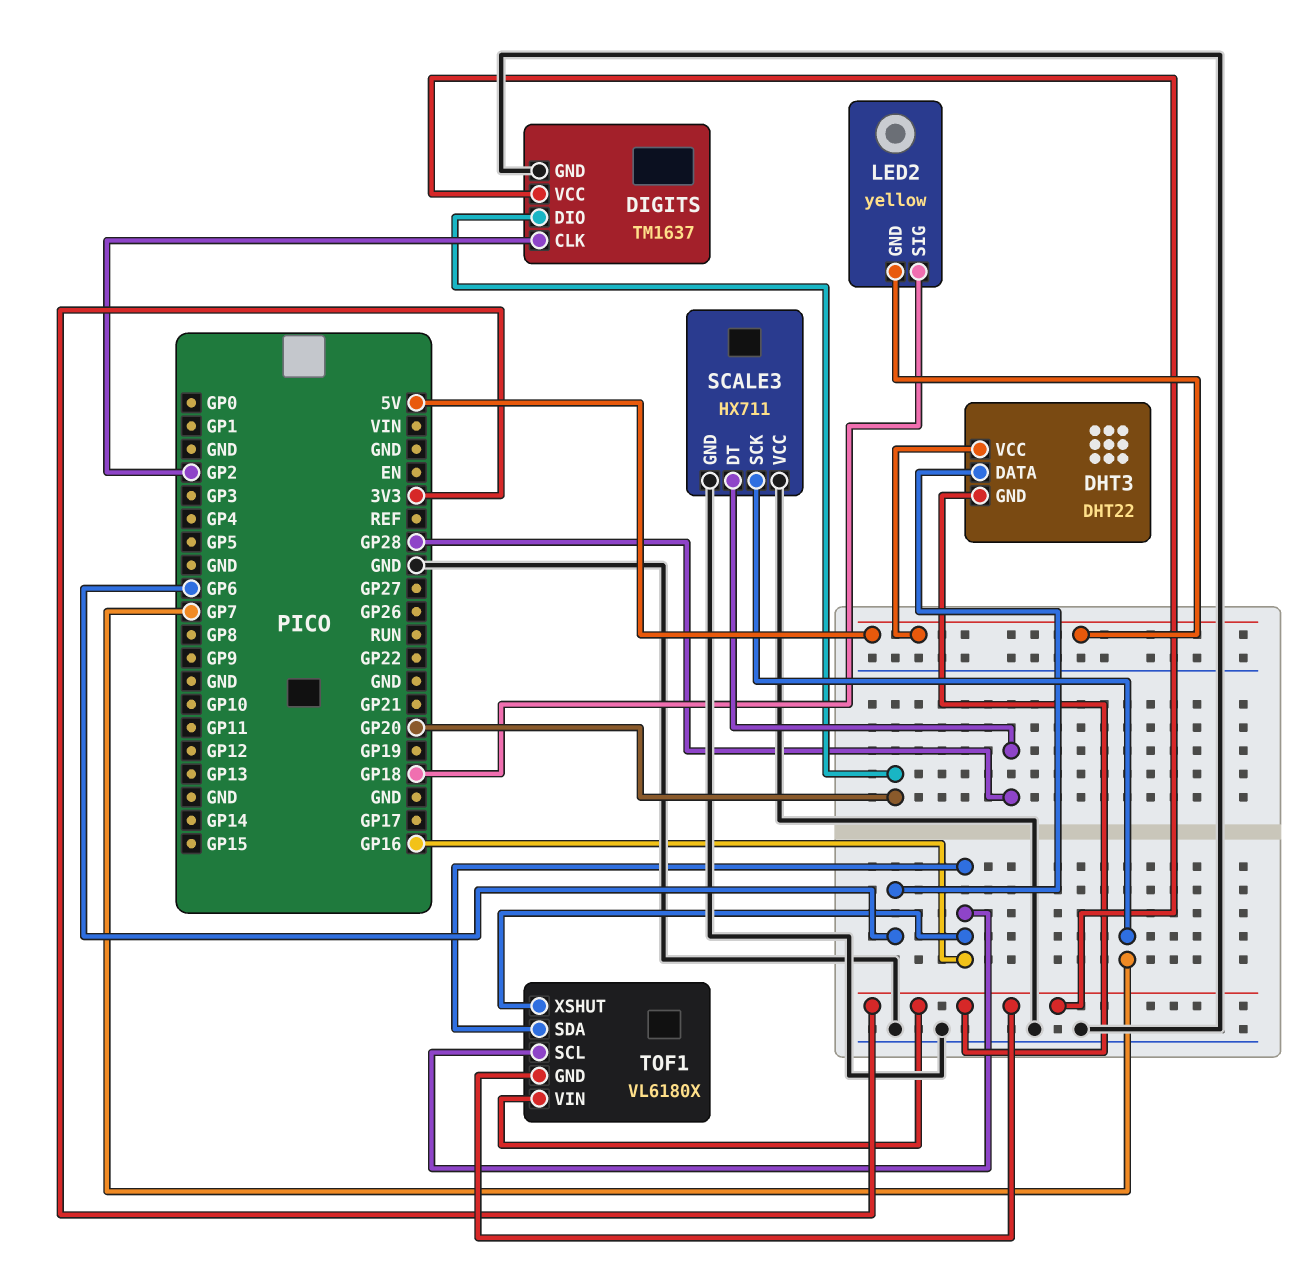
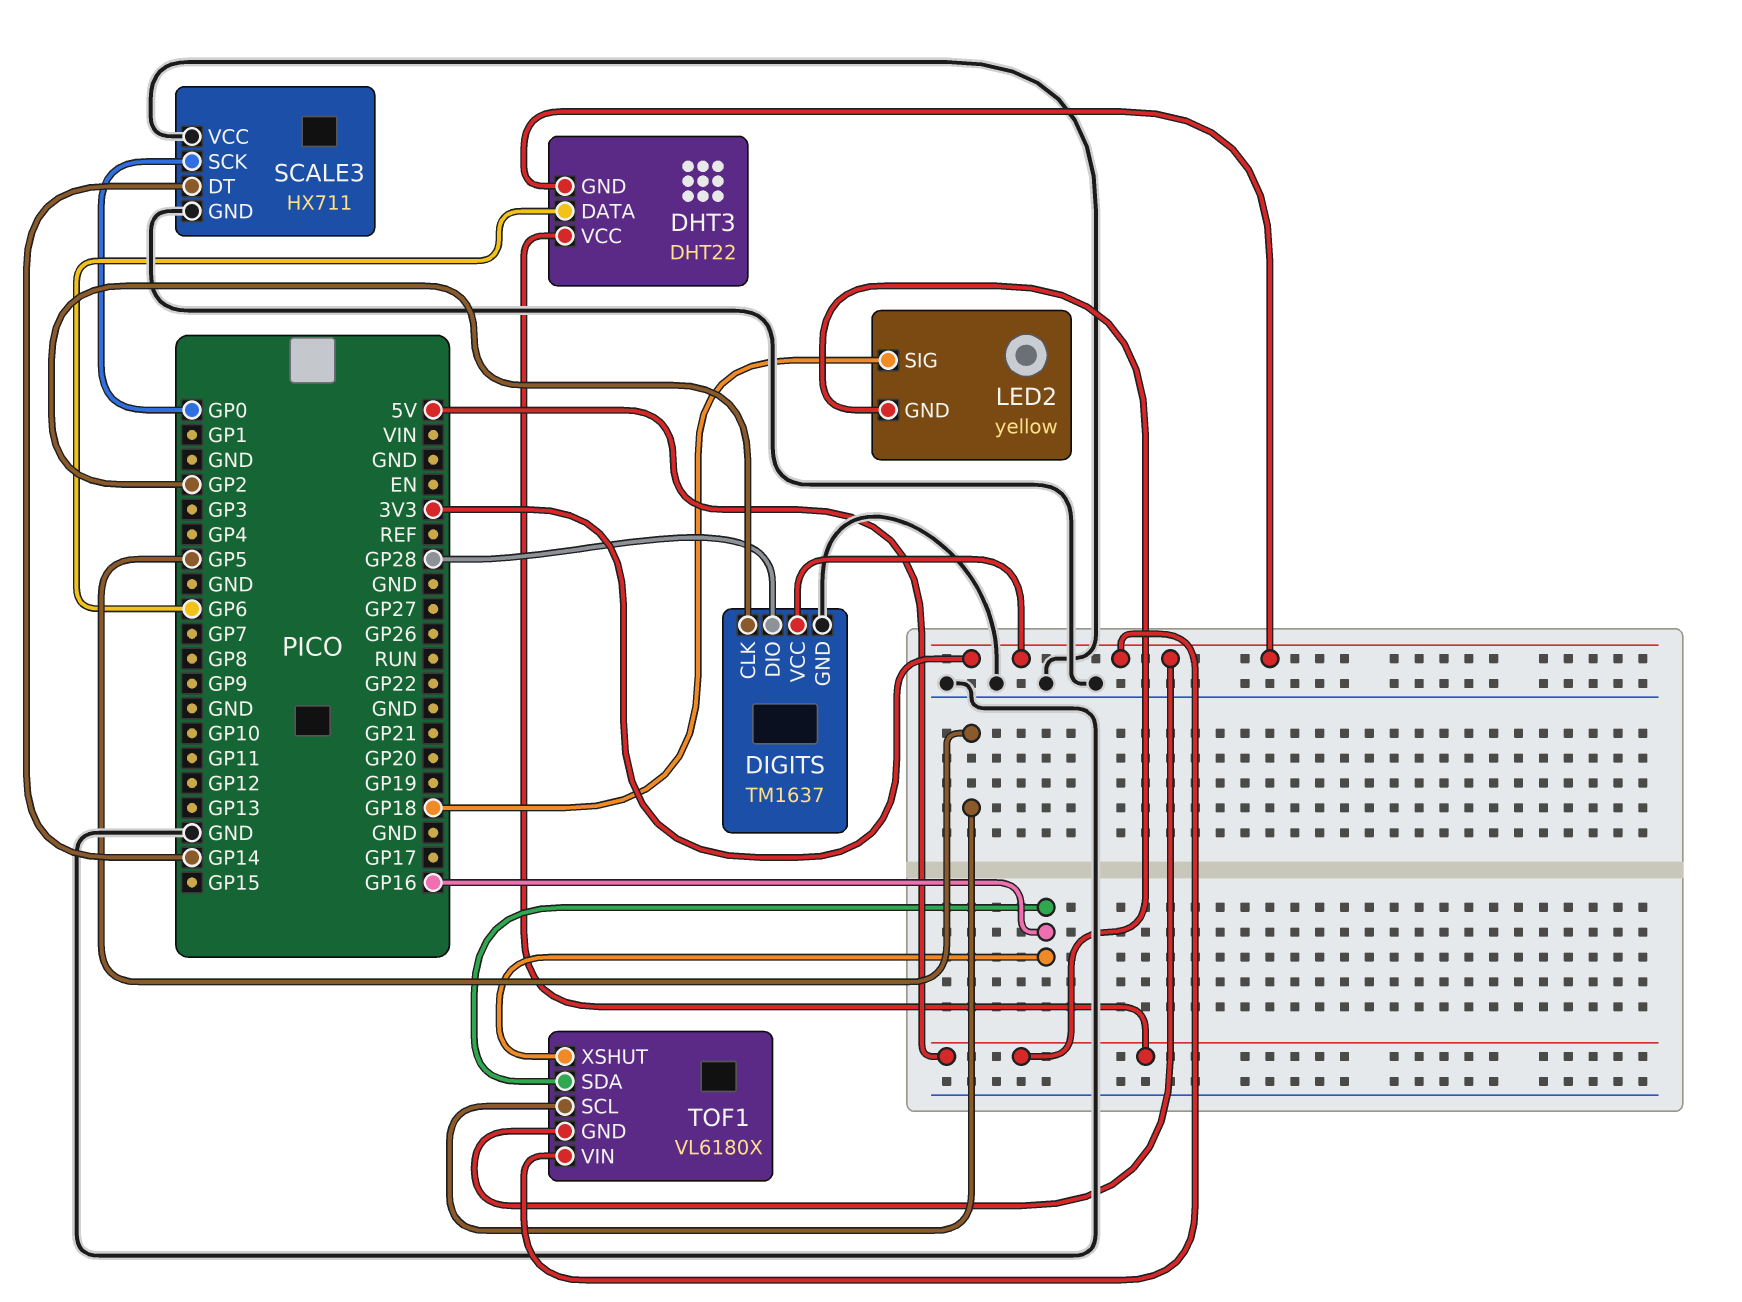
DIGITS pin DIO: GP20 -> GP28
SCALE3 pin DT: GP28 -> GP14
SCALE3 pin SCK: GP7 -> GP0
TOF1 pin SCL: GP16 -> GP5

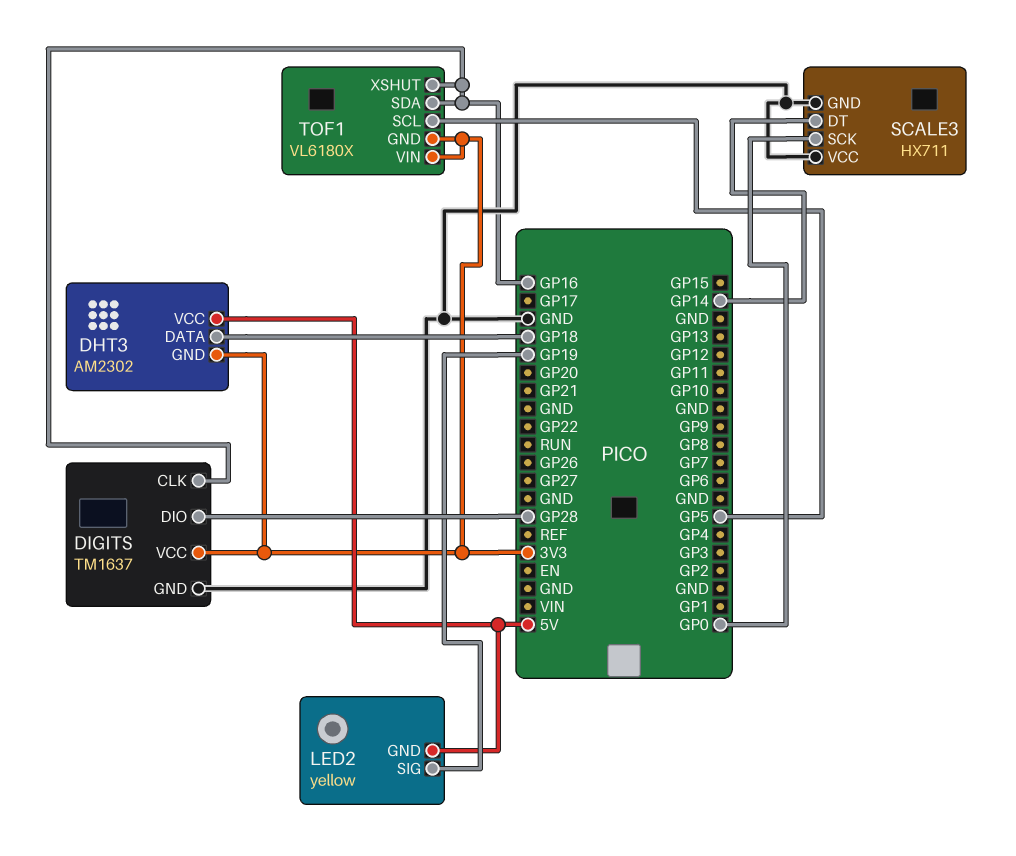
DHT3: DHT22 -> AM2302
DHT3 pin DATA: GP6 -> GP18
DIGITS pin CLK: GP2 -> GP16
LED2 pin SIG: GP18 -> GP19

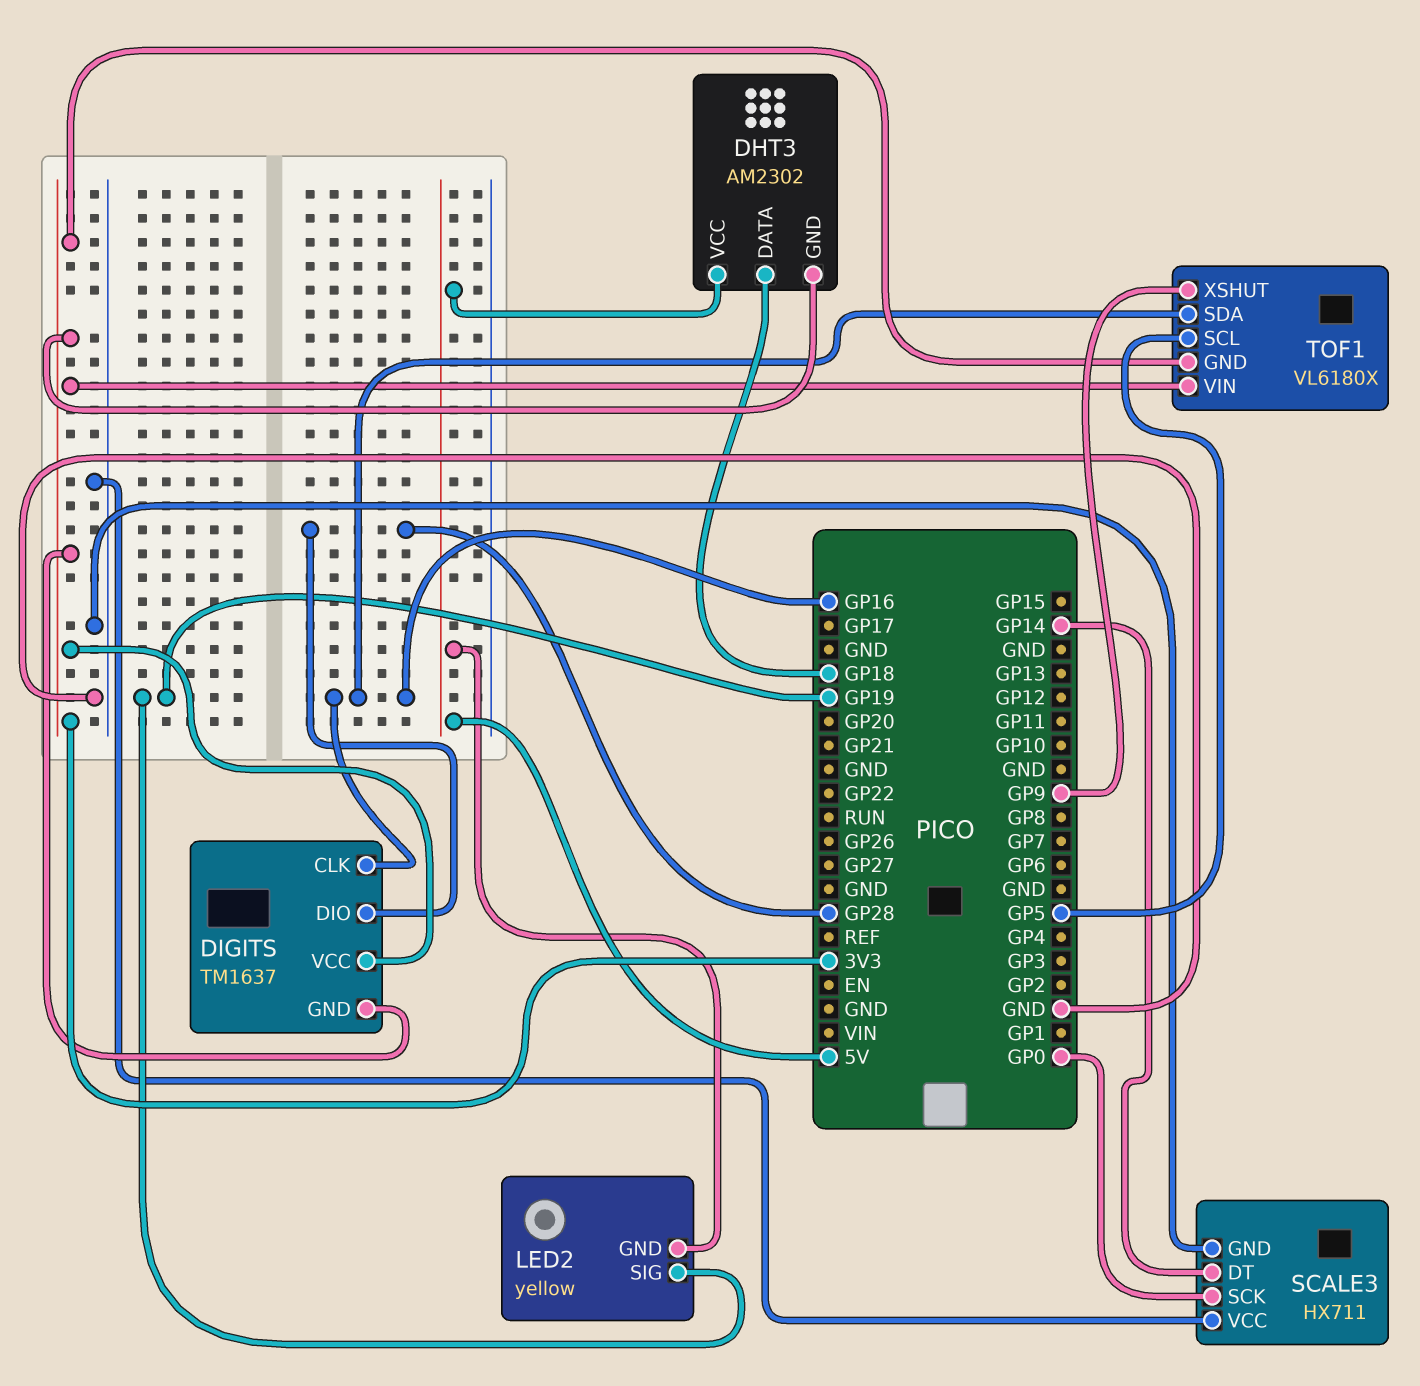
DIGITS pin GND: GND -> 3V3
TOF1 pin XSHUT: GP16 -> GP9

